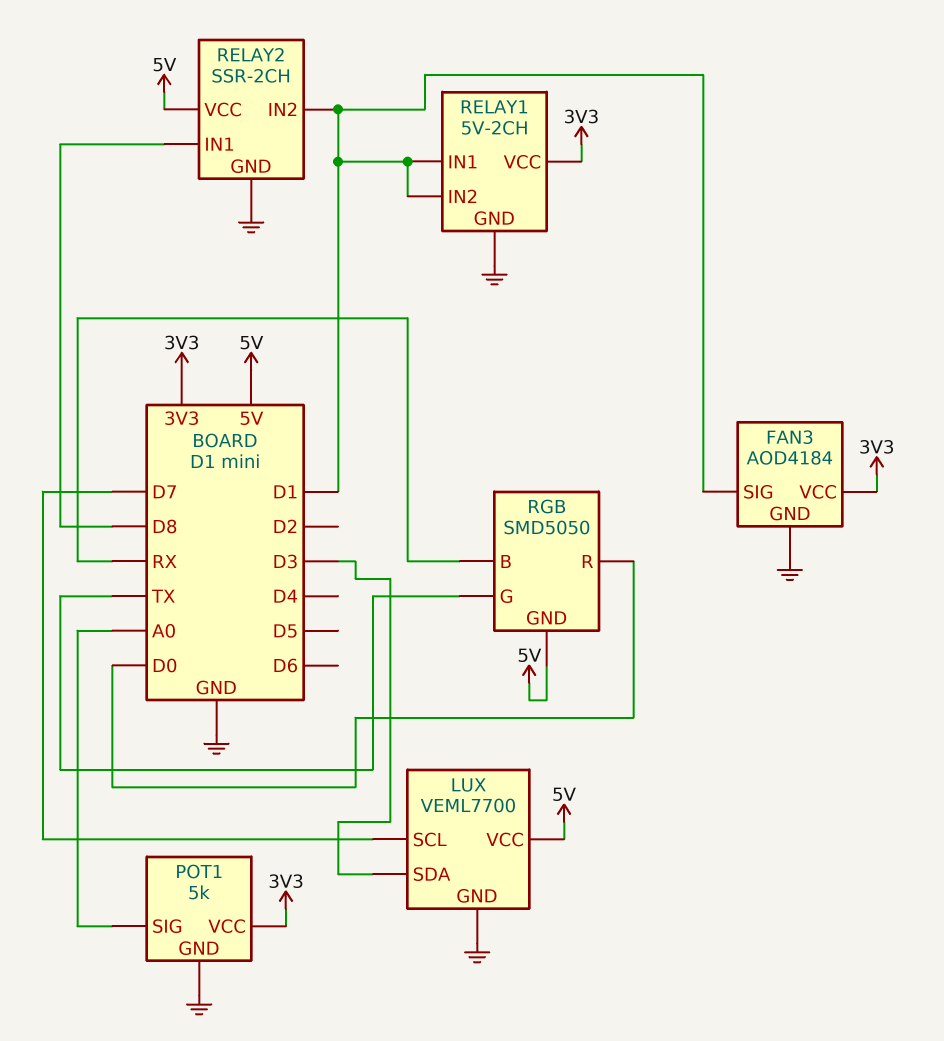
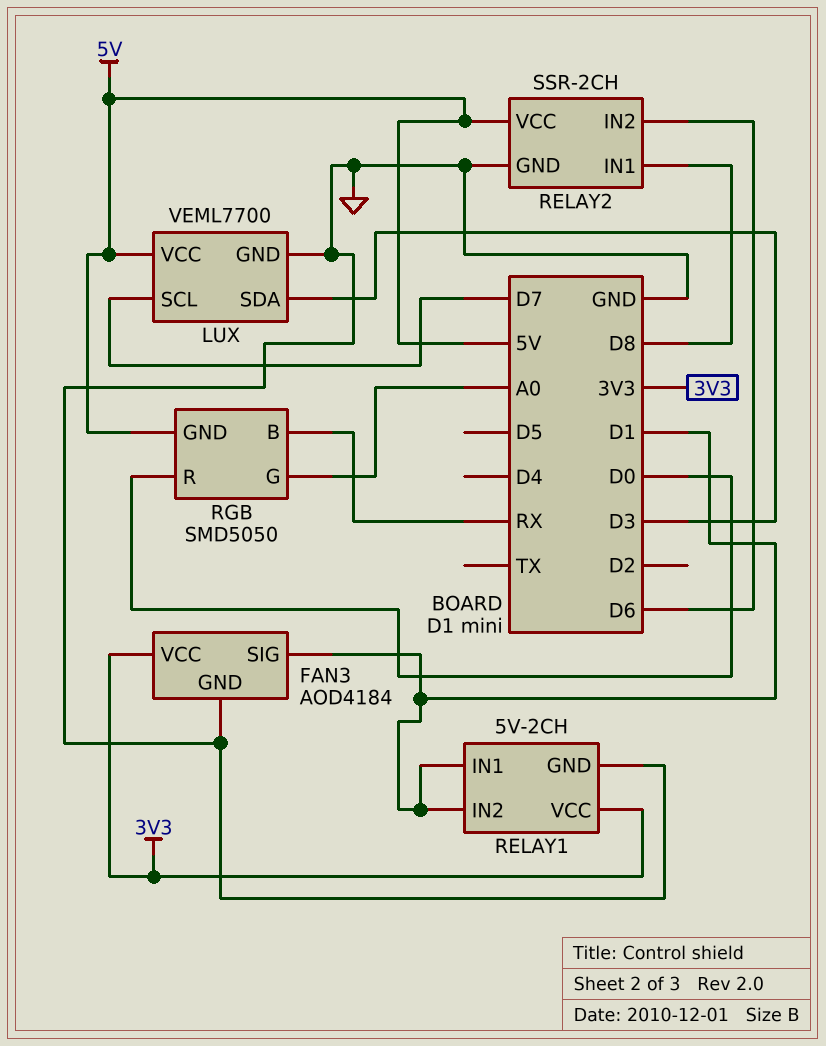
POT1: 5k -> none
POT1 pin GND: GND -> none
POT1 pin SIG: A0 -> none
POT1 pin VCC: 3V3 -> none
RELAY2 pin IN2: D1 -> D6
RGB pin G: TX -> A0

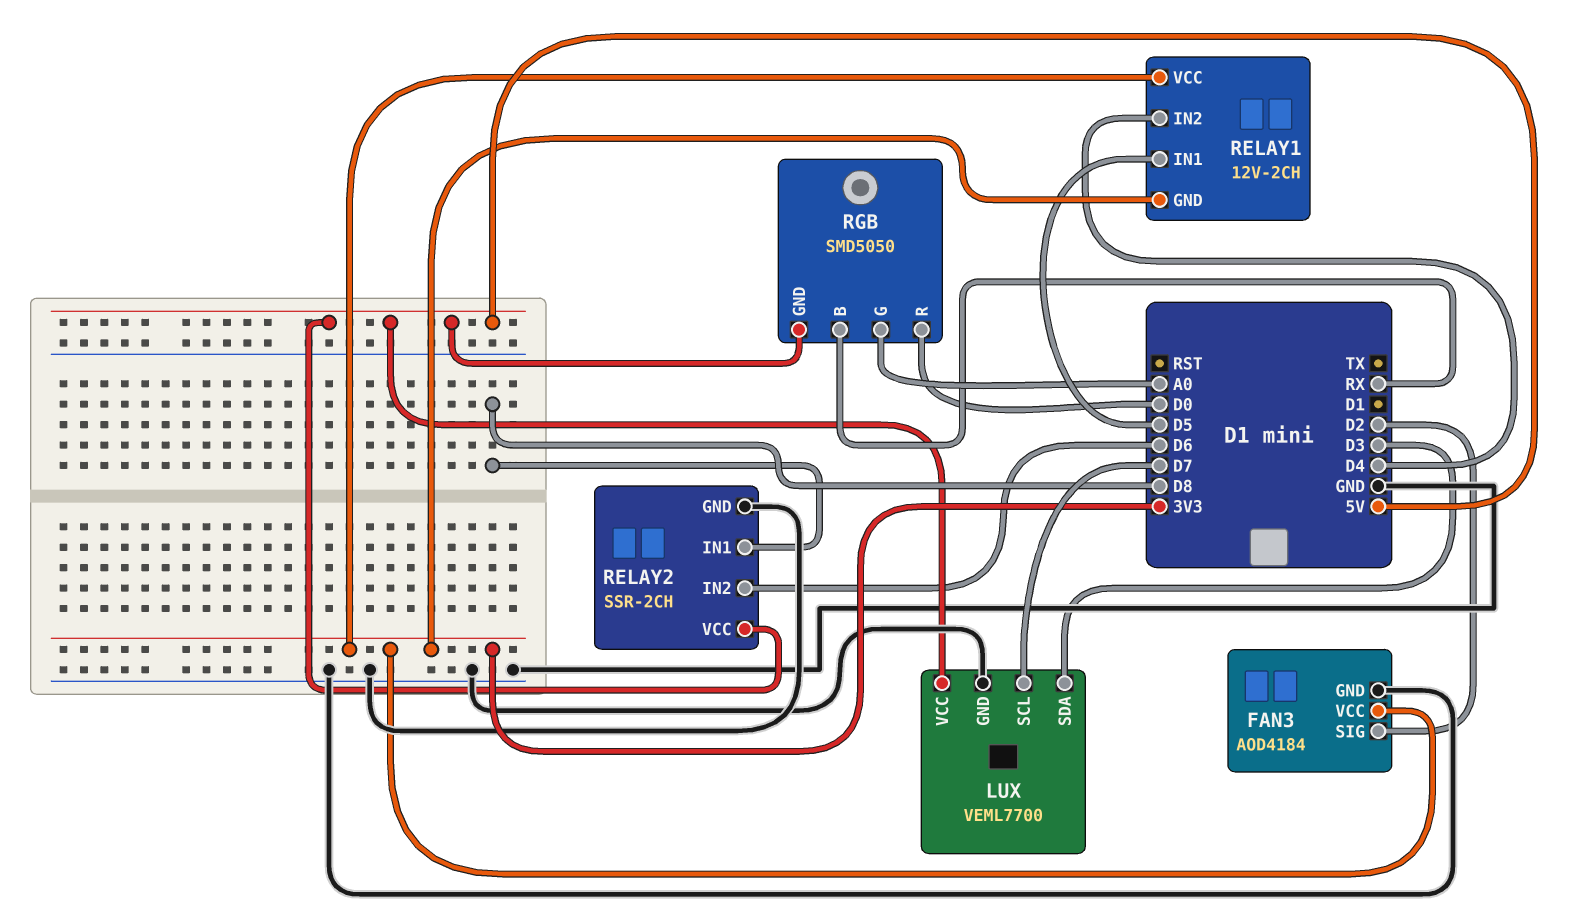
FAN3 pin SIG: D1 -> D2
RELAY1: 5V-2CH -> 12V-2CH
RELAY1 pin GND: GND -> 3V3
RELAY1 pin IN1: D1 -> D5
RELAY1 pin IN2: D1 -> D4

